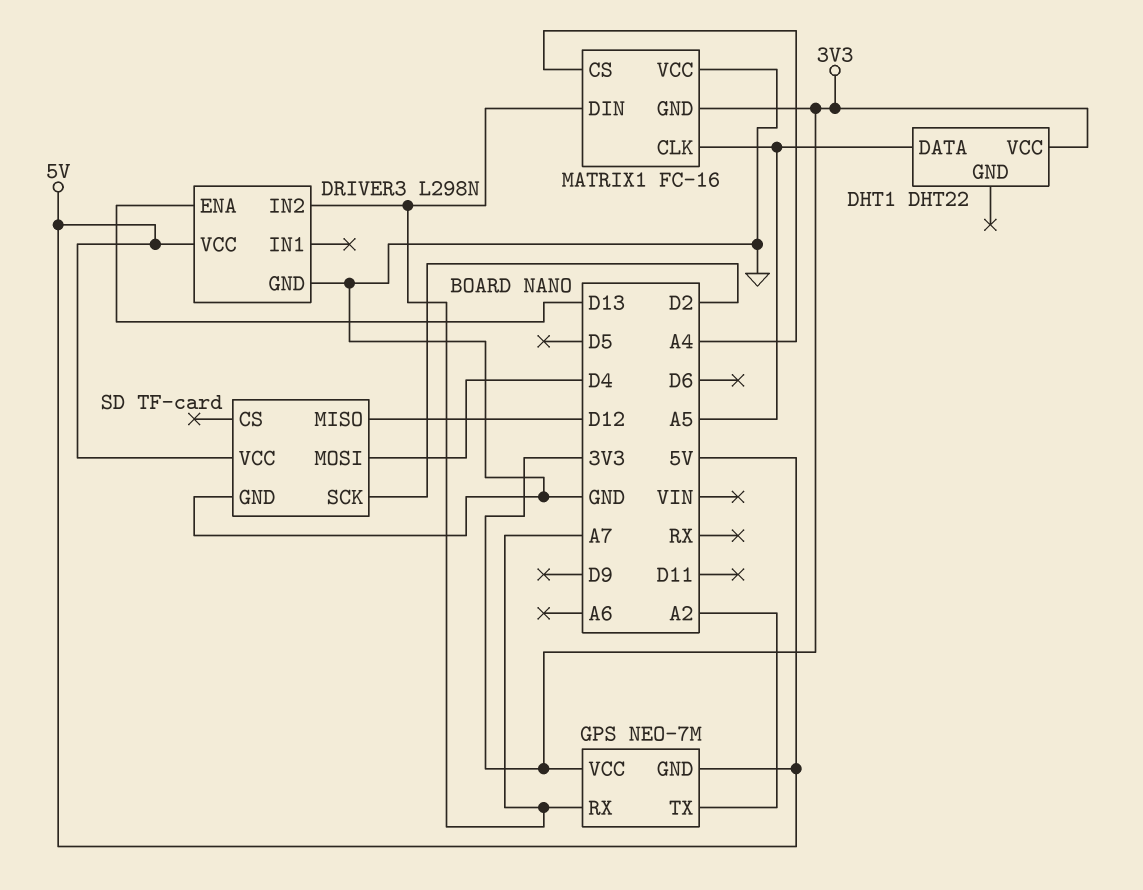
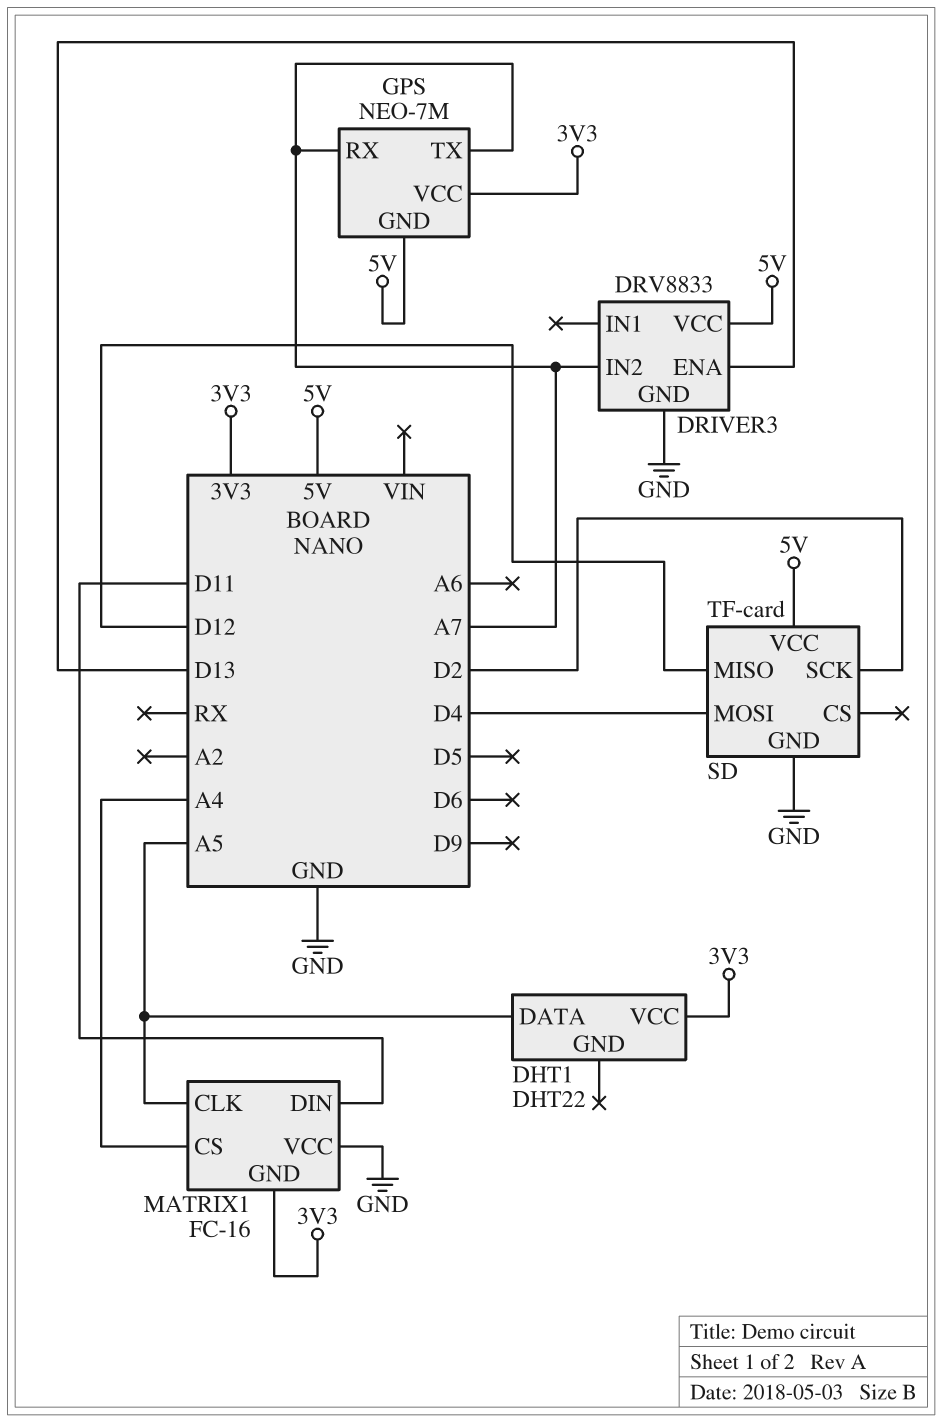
DRIVER3: L298N -> DRV8833
GPS pin TX: A2 -> A7
MATRIX1 pin DIN: A7 -> D11

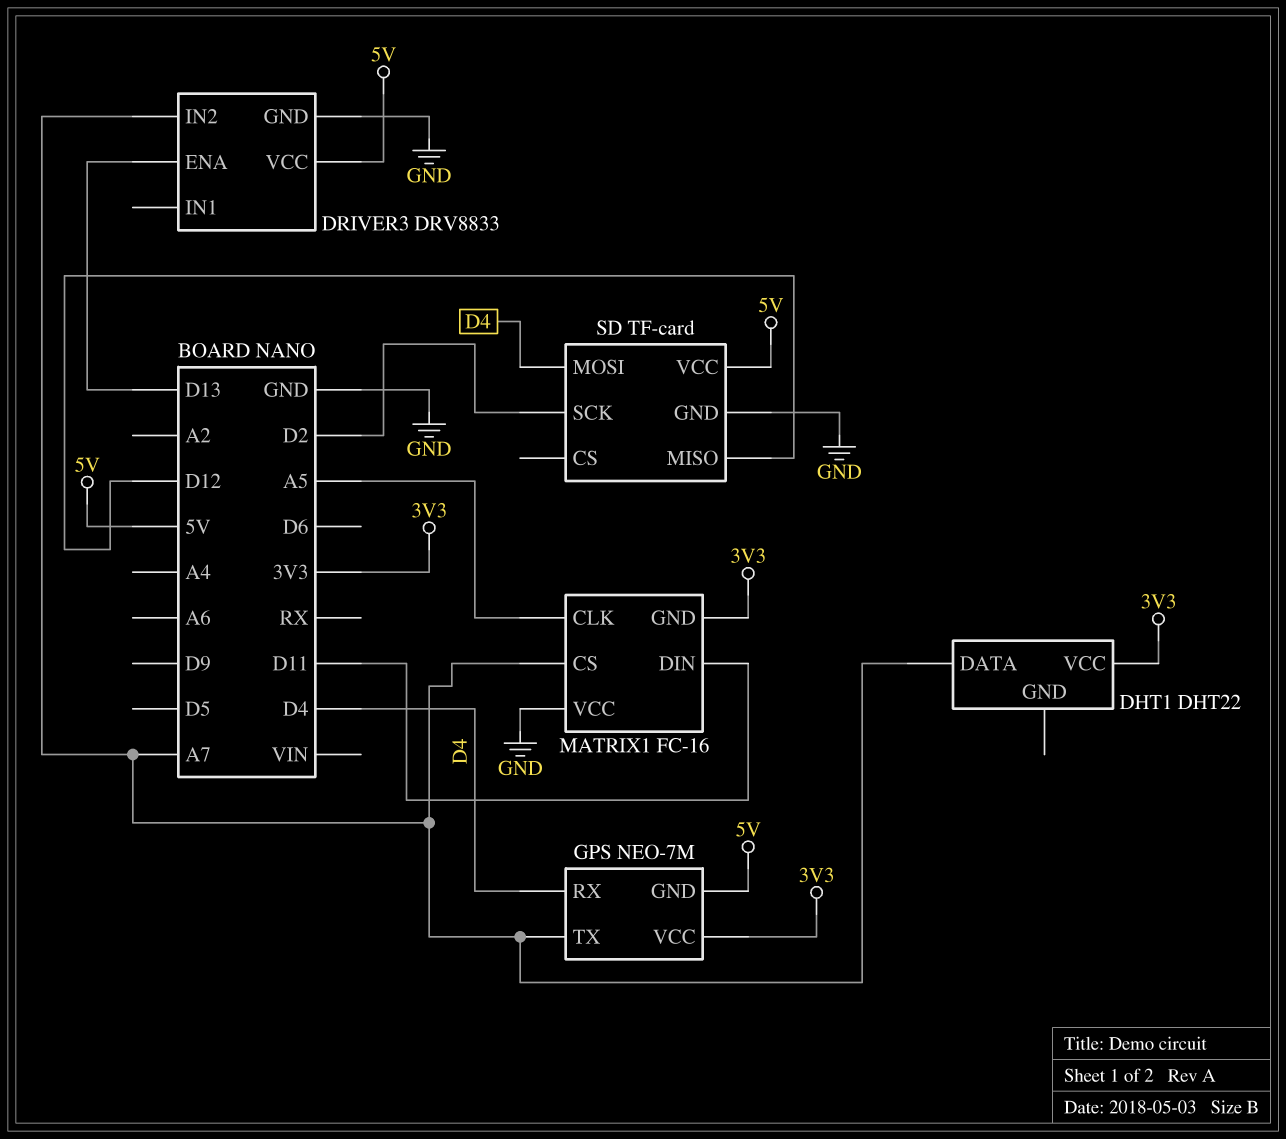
DHT1 pin DATA: A5 -> A7
GPS pin RX: A7 -> D4
MATRIX1 pin CS: A4 -> A7

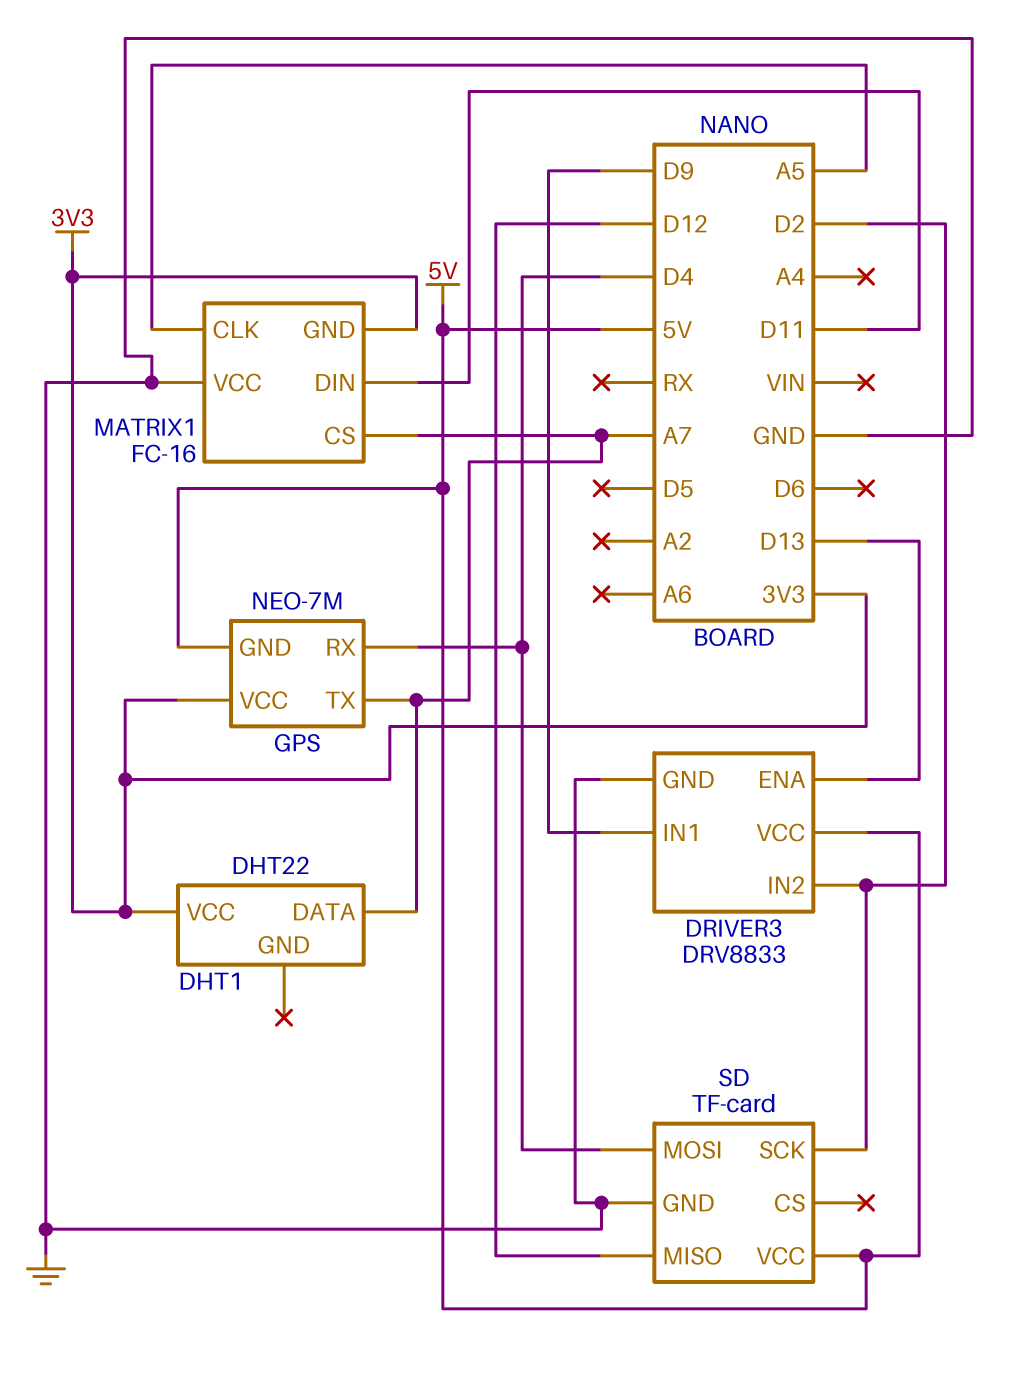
DRIVER3 pin IN1: none -> D9
DRIVER3 pin IN2: A7 -> D2

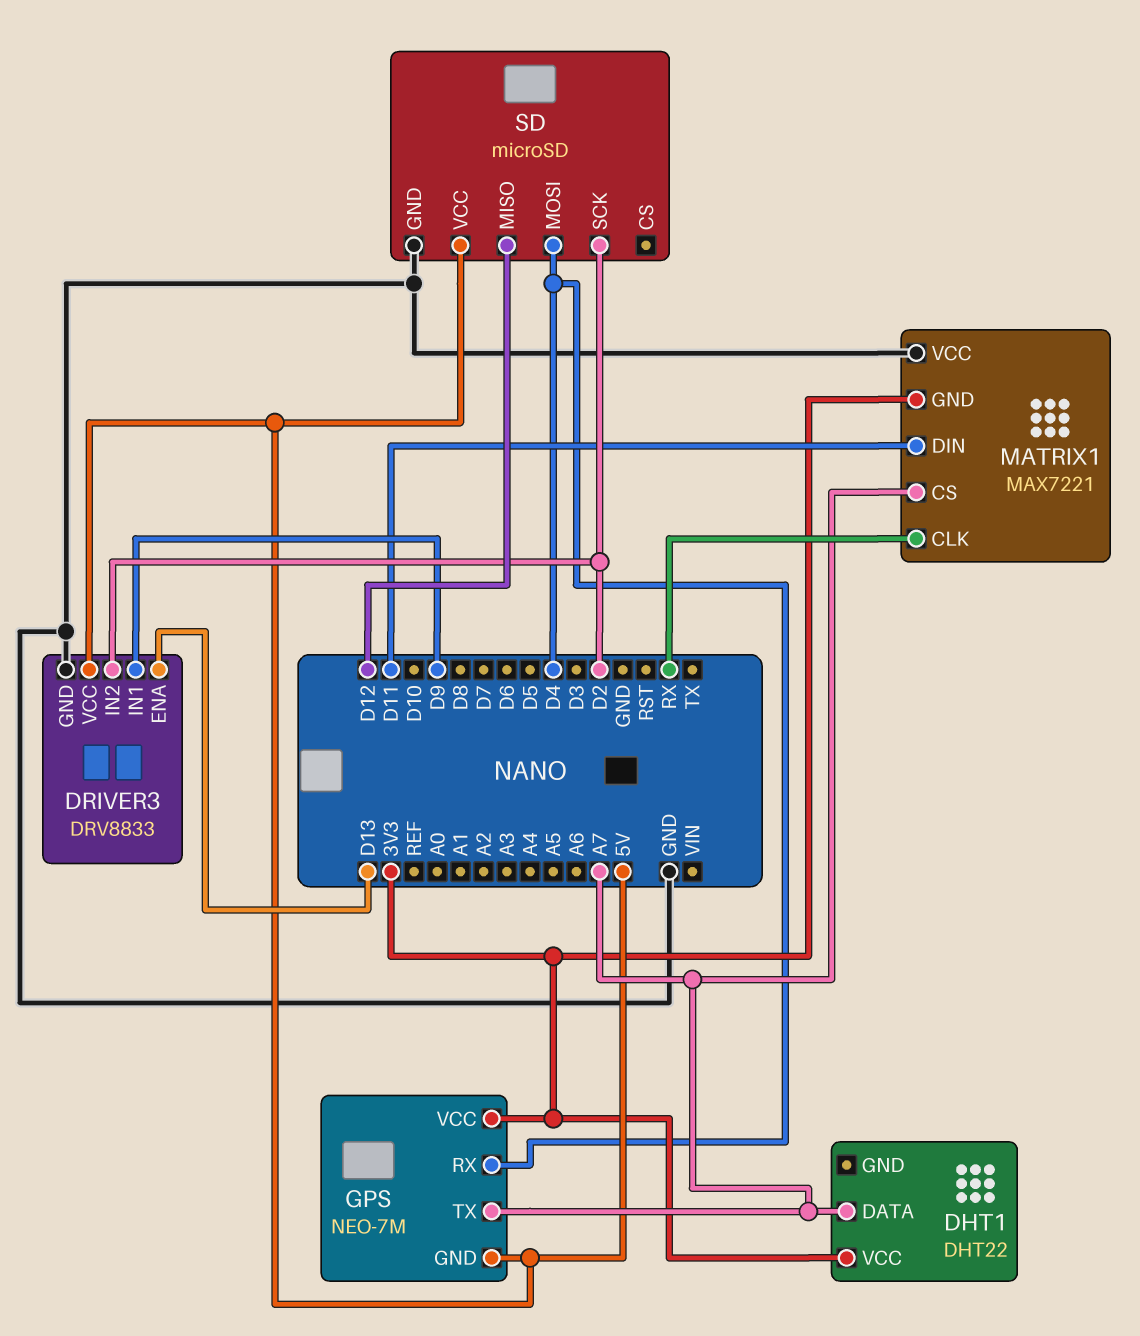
MATRIX1: FC-16 -> MAX7221
MATRIX1 pin CLK: A5 -> RX
SD: TF-card -> microSD

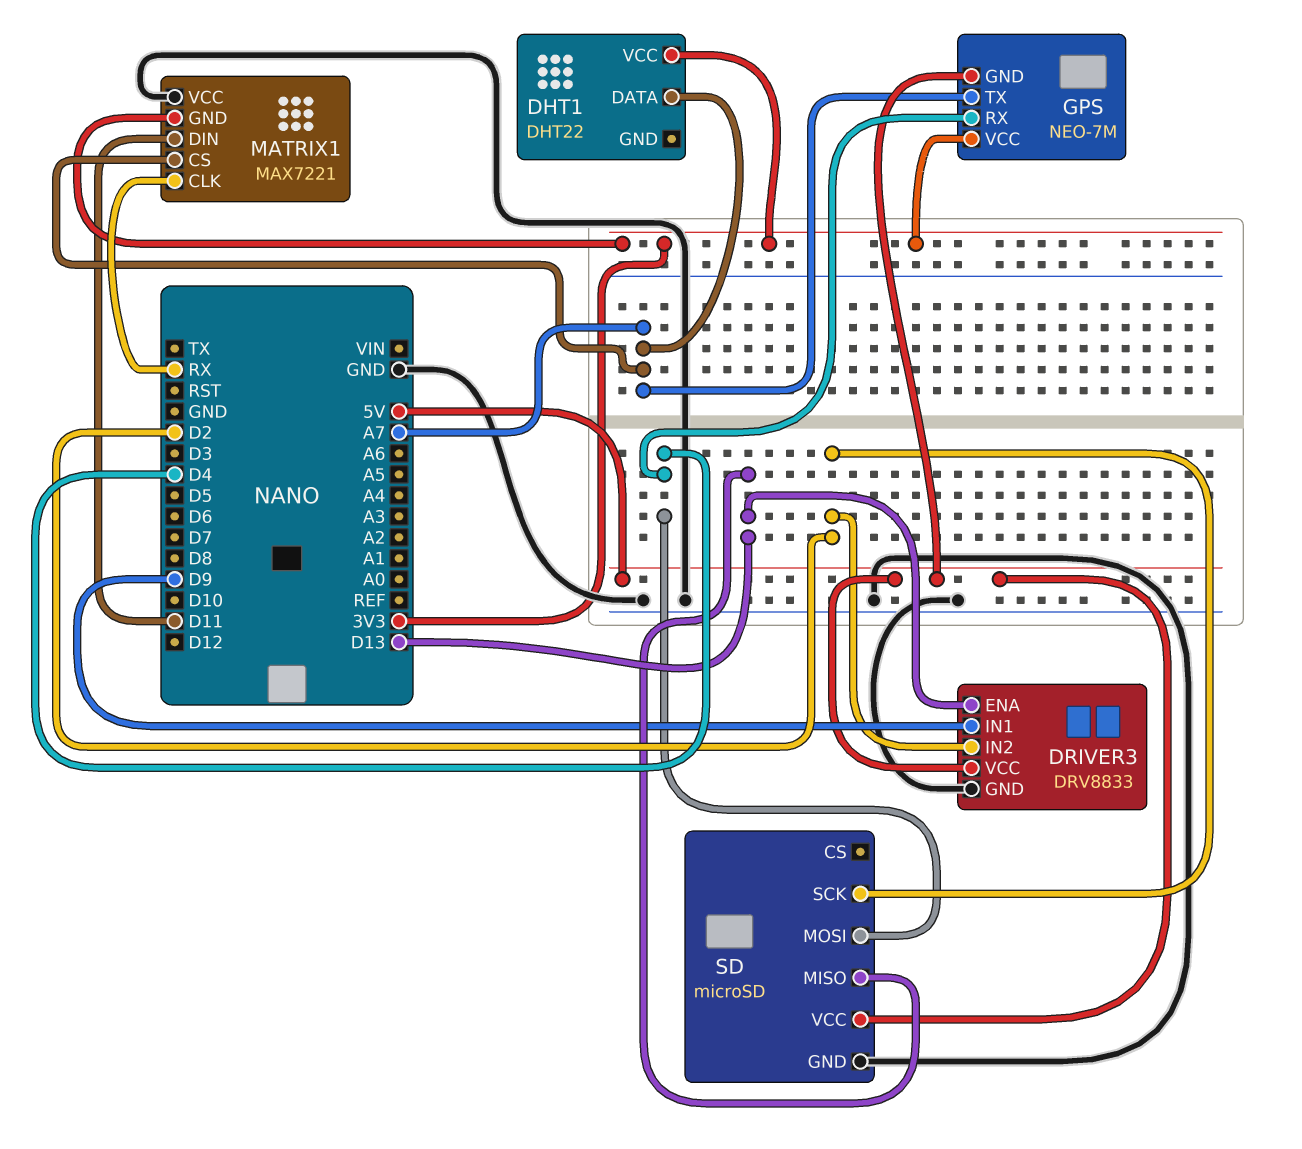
SD pin MISO: D12 -> D13

